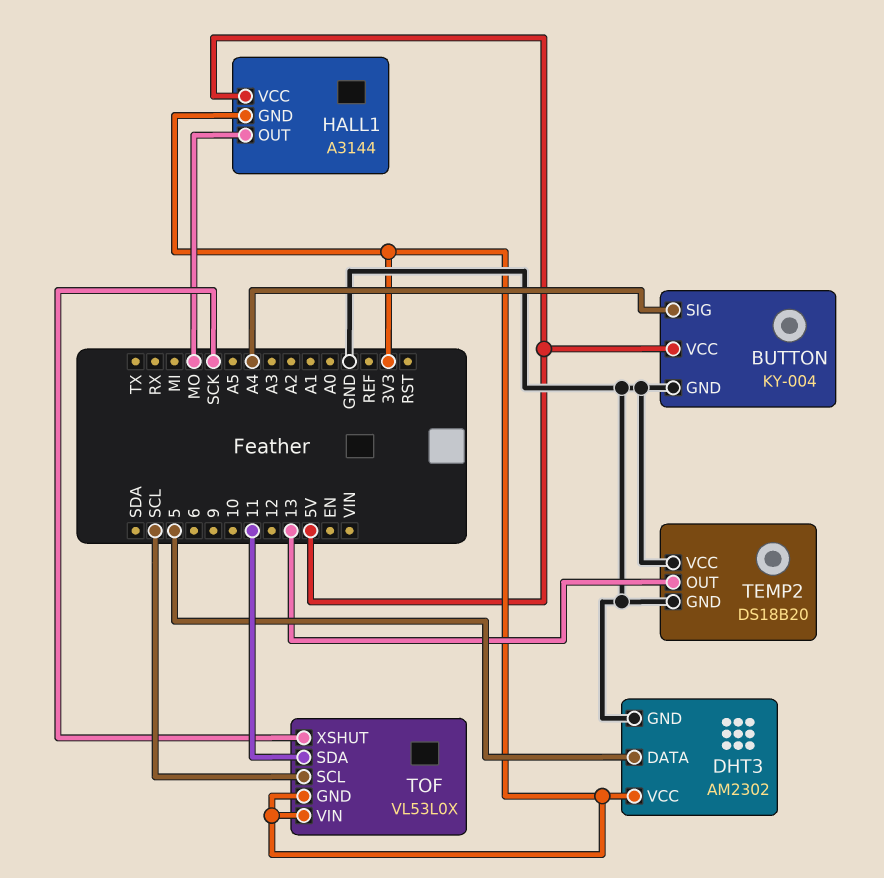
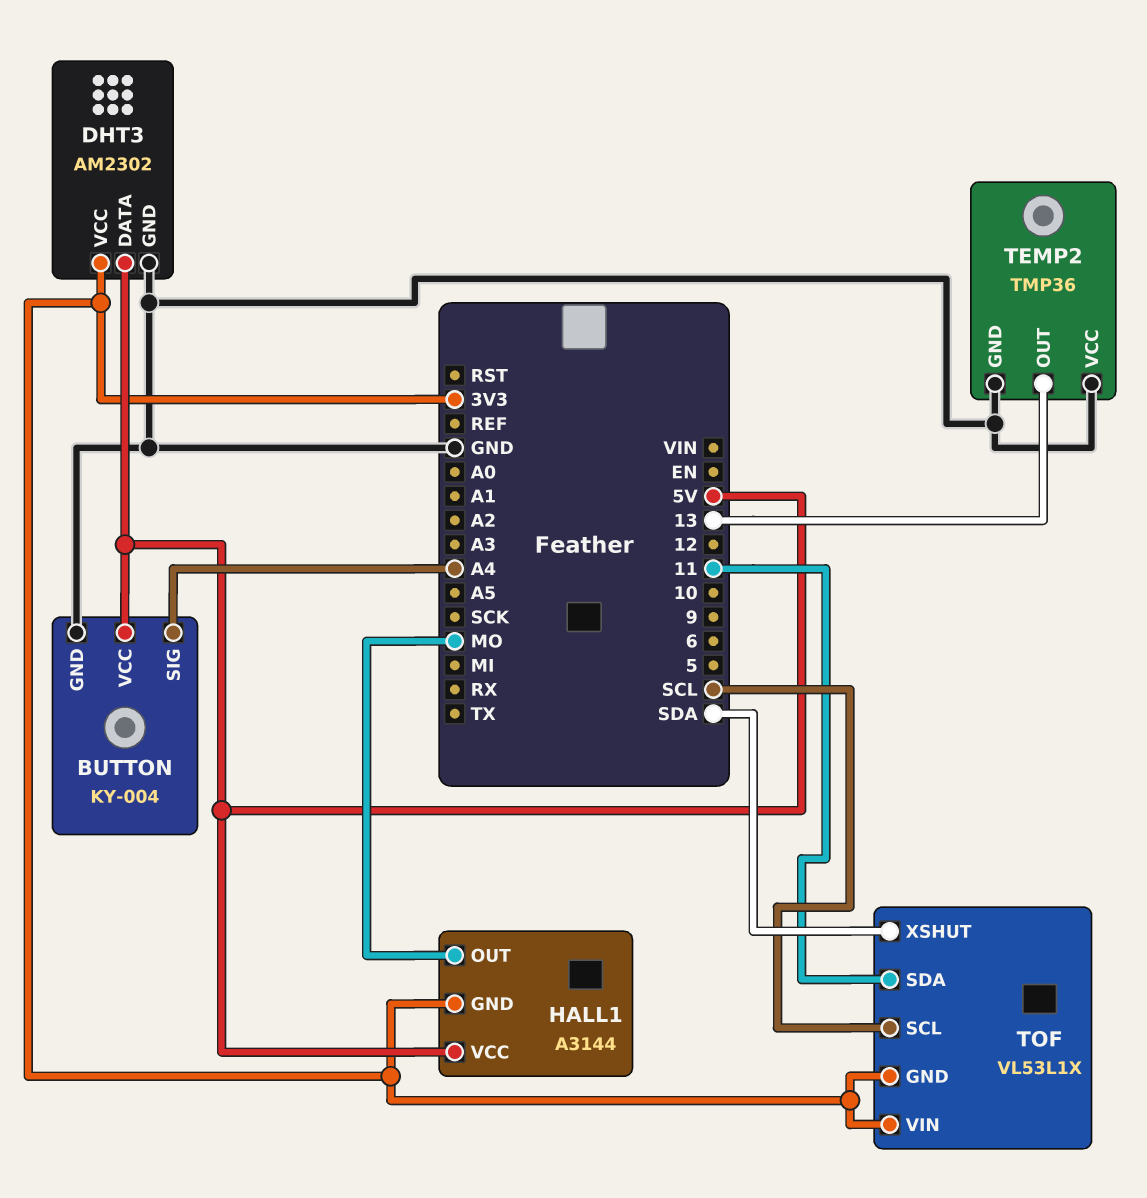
DHT3 pin DATA: 5 -> 5V
TEMP2: DS18B20 -> TMP36
TOF: VL53L0X -> VL53L1X
TOF pin XSHUT: SCK -> SDA

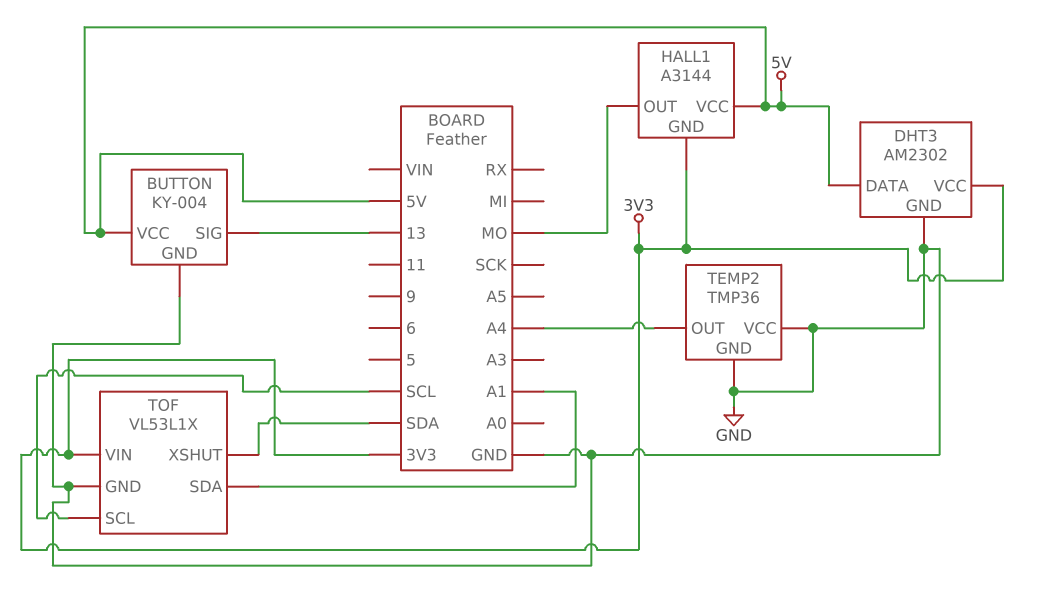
BUTTON pin SIG: A4 -> 13
TEMP2 pin OUT: 13 -> A4
TOF pin GND: 3V3 -> GND
TOF pin SDA: 11 -> A1

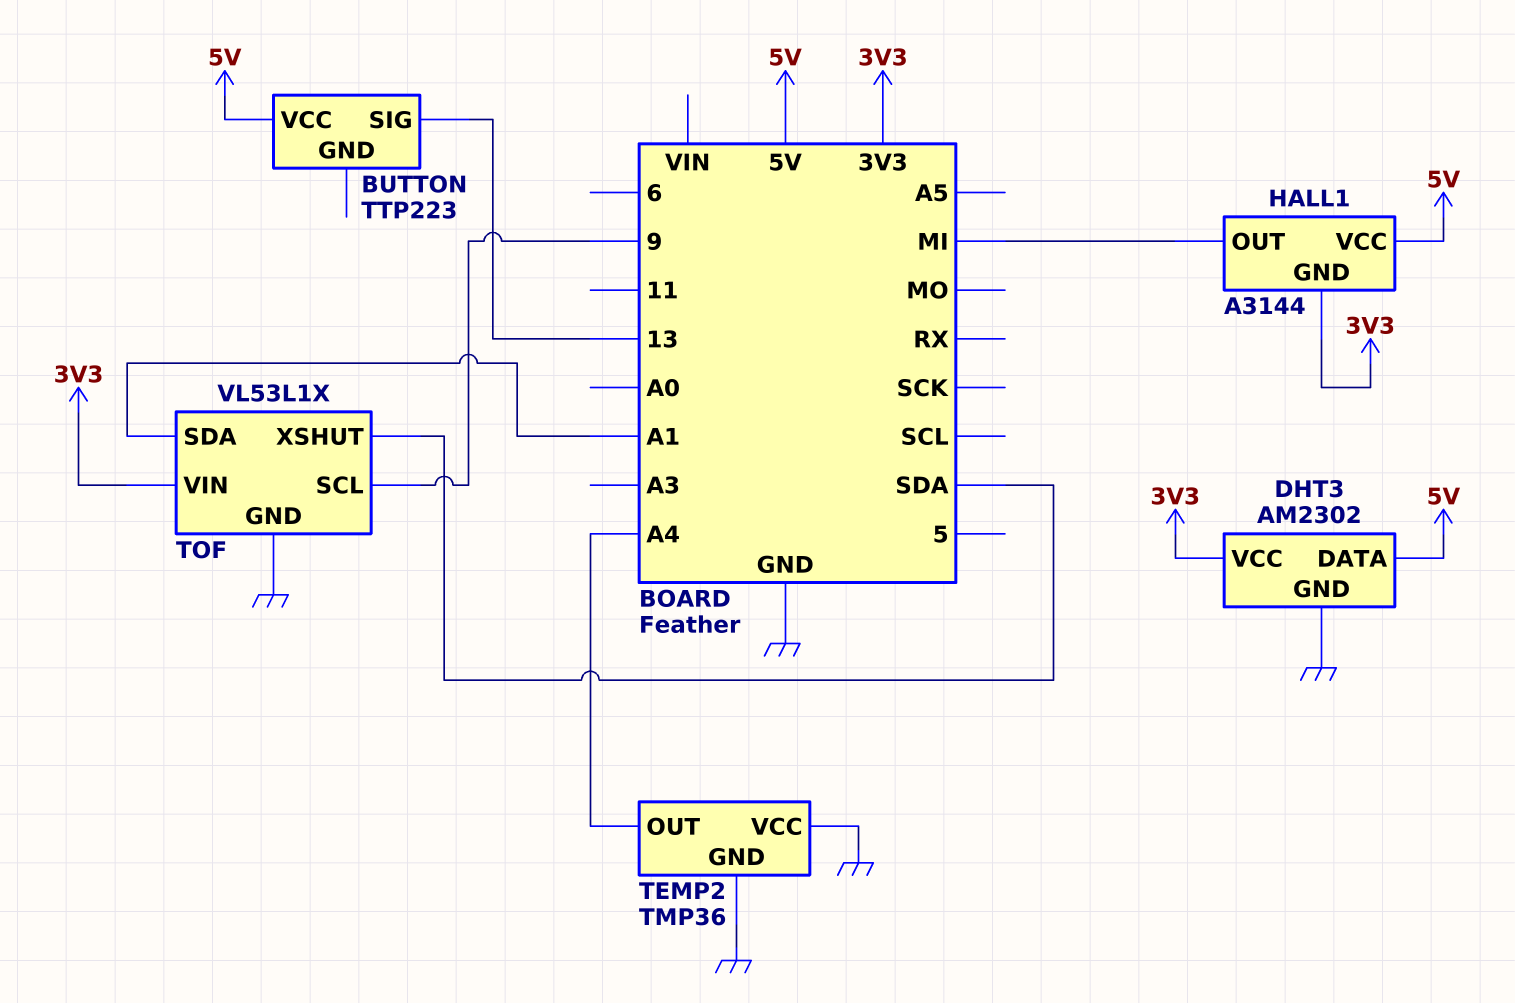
BUTTON: KY-004 -> TTP223
BUTTON pin GND: GND -> none
HALL1 pin OUT: MO -> MI
TOF pin SCL: SCL -> 9

